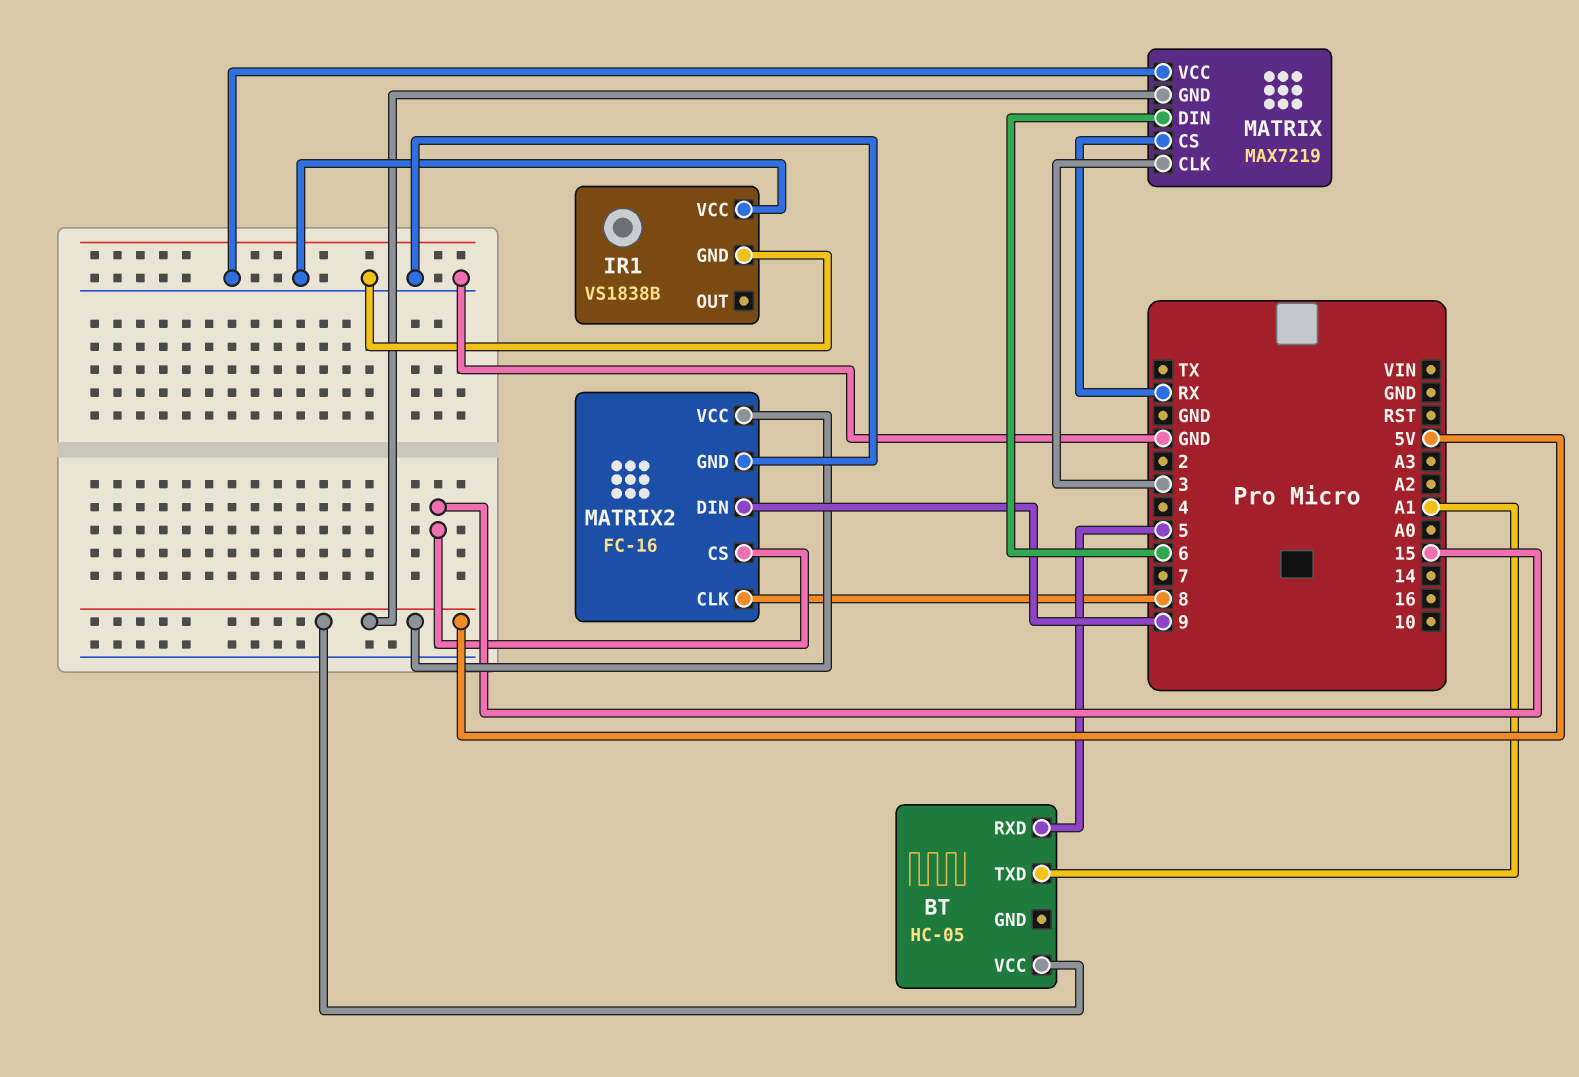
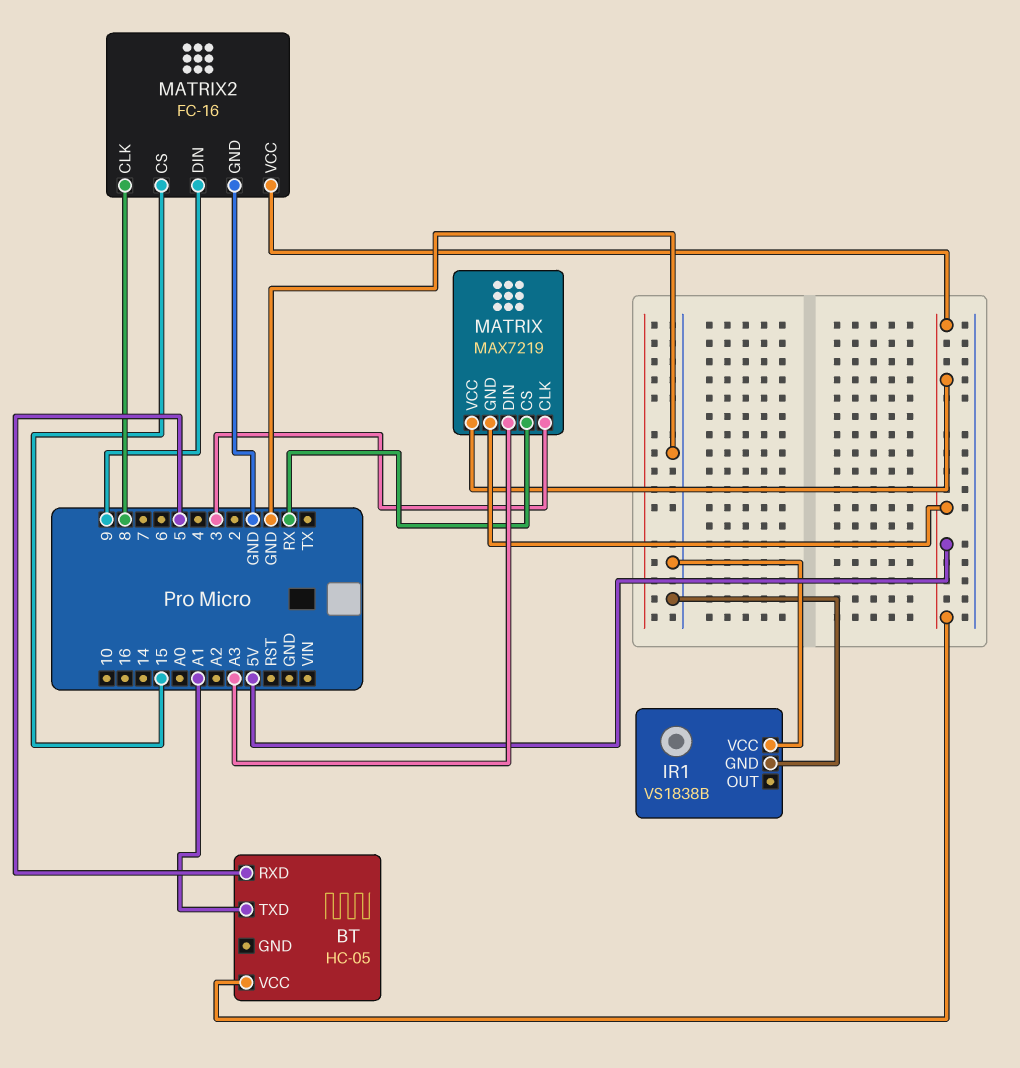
MATRIX pin DIN: 6 -> A3
MATRIX pin VCC: GND -> 5V

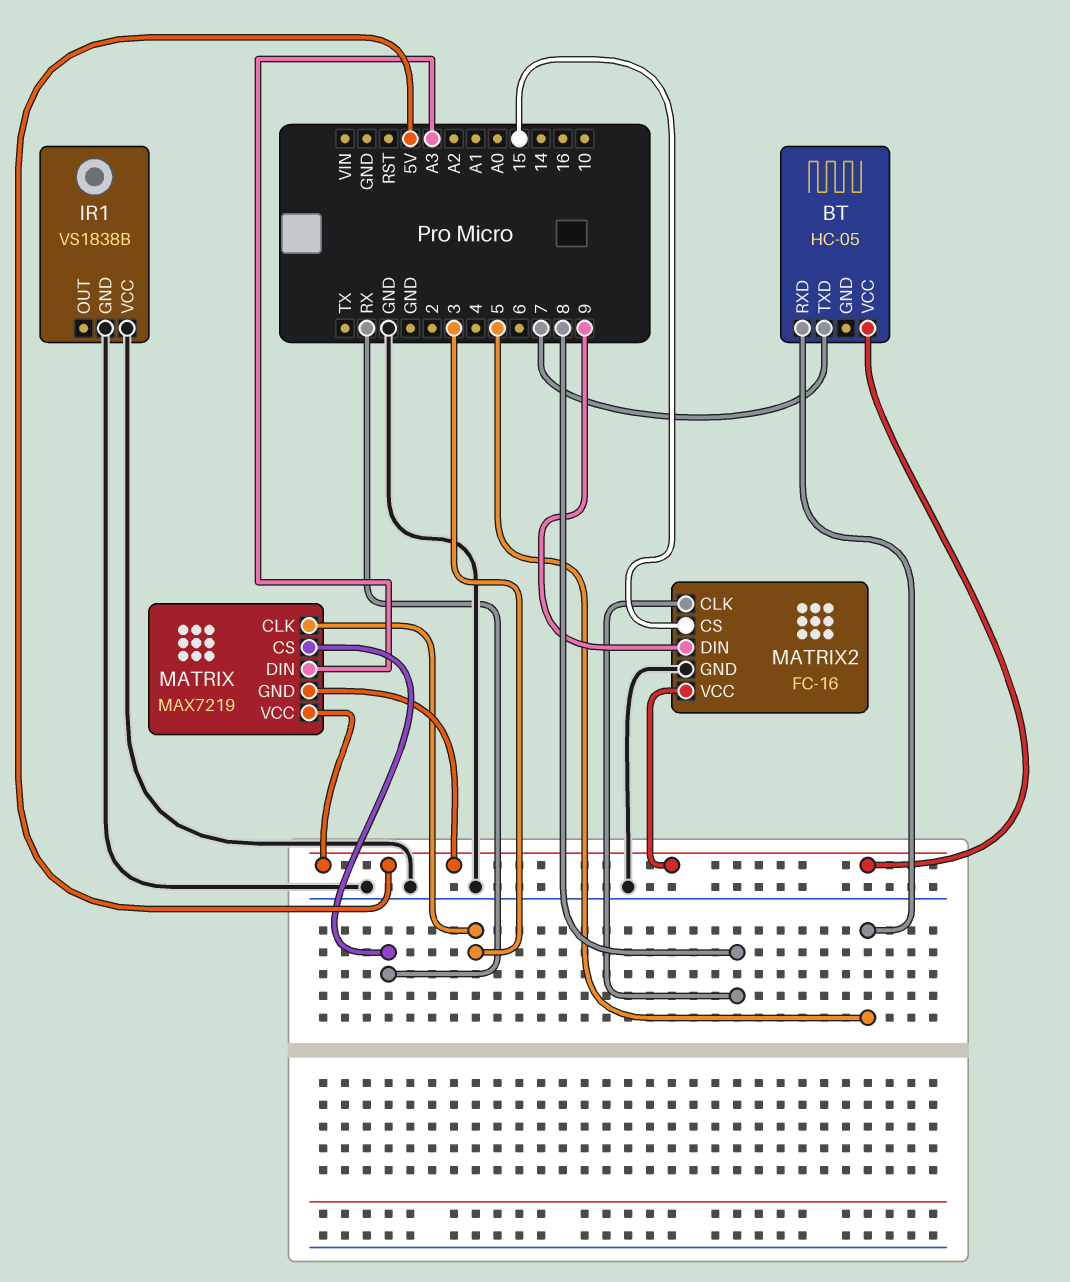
BT pin TXD: A1 -> 7

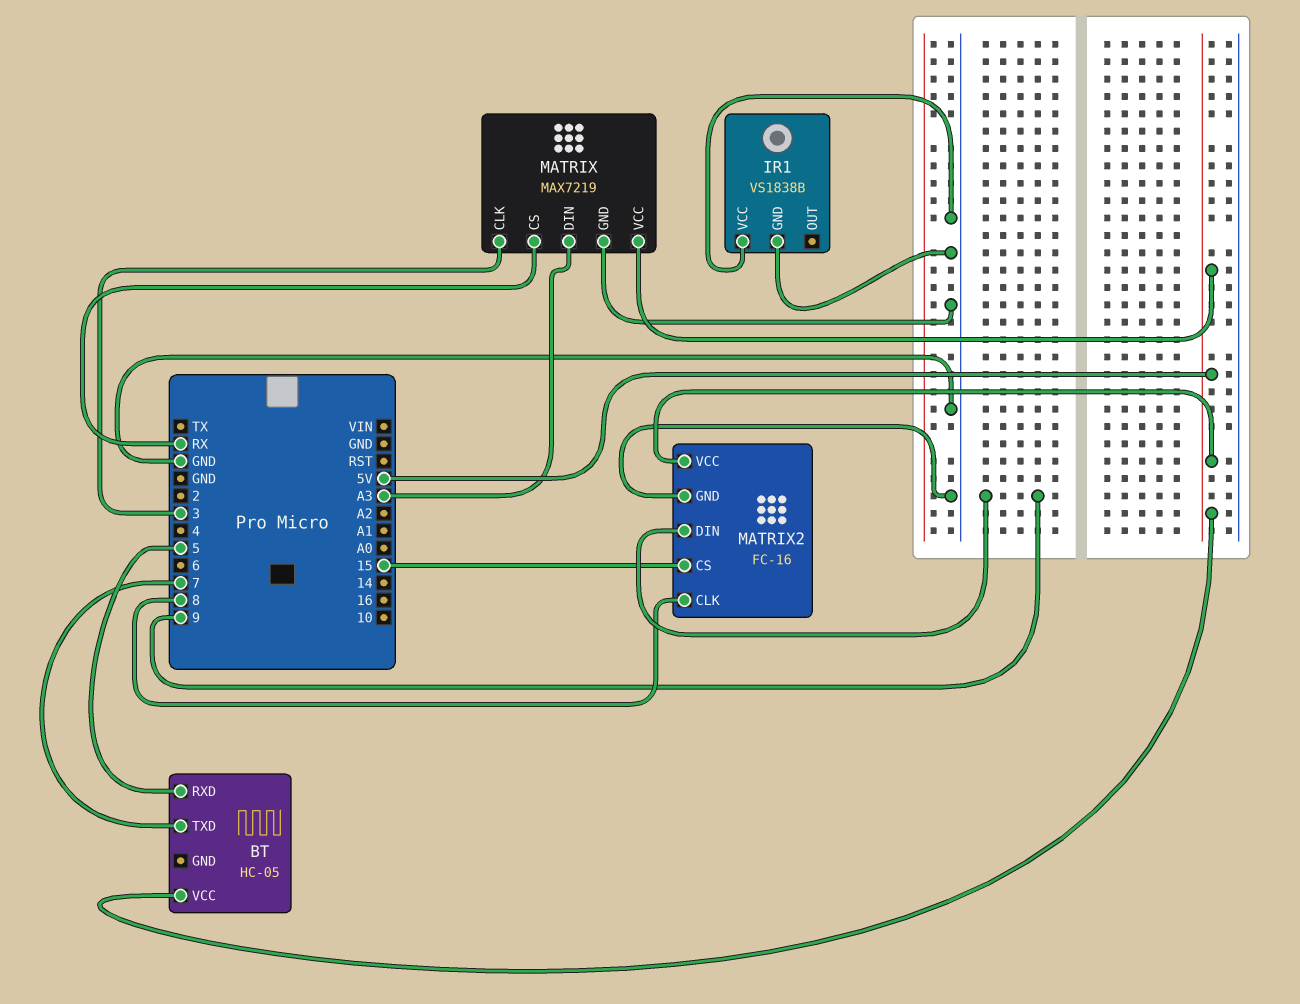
MATRIX pin GND: 5V -> GND

